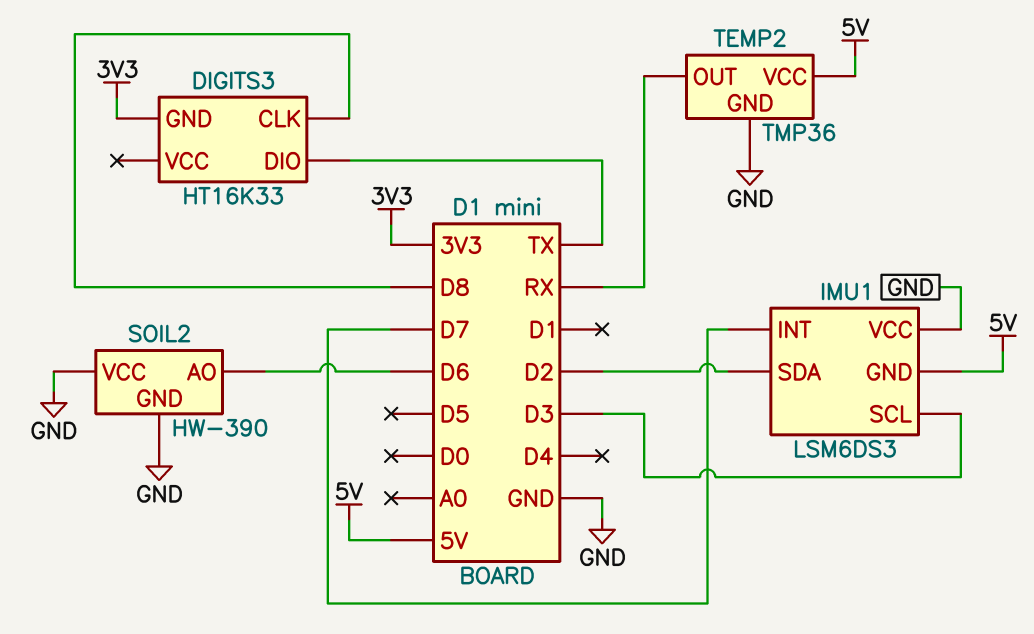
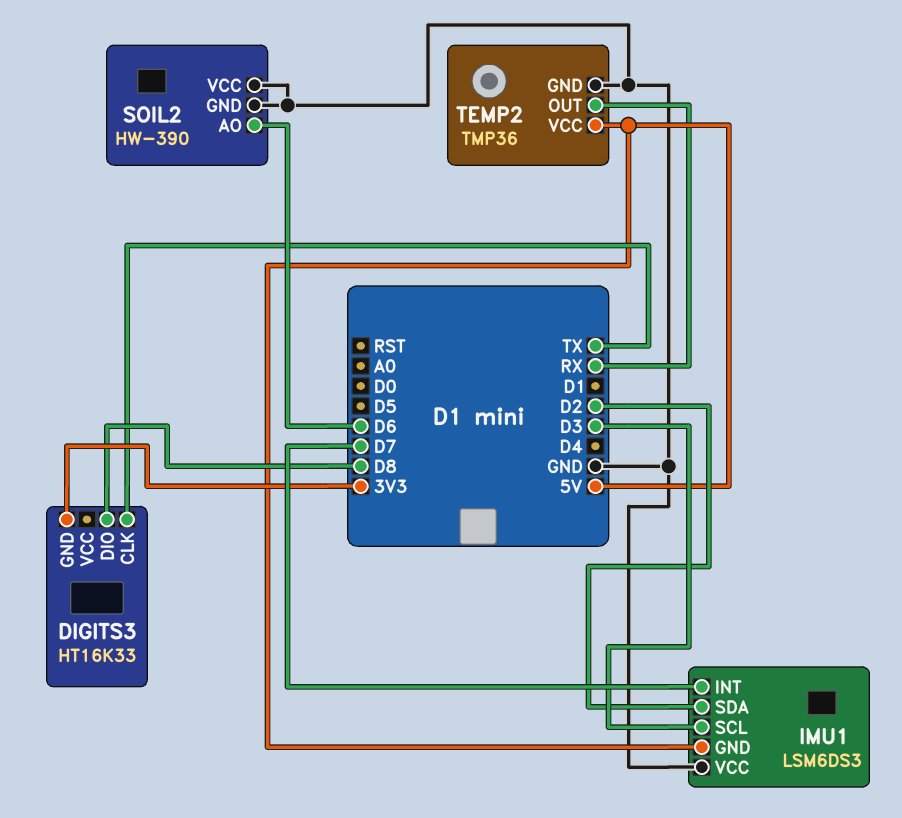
DIGITS3 pin CLK: D8 -> TX
DIGITS3 pin DIO: TX -> D8

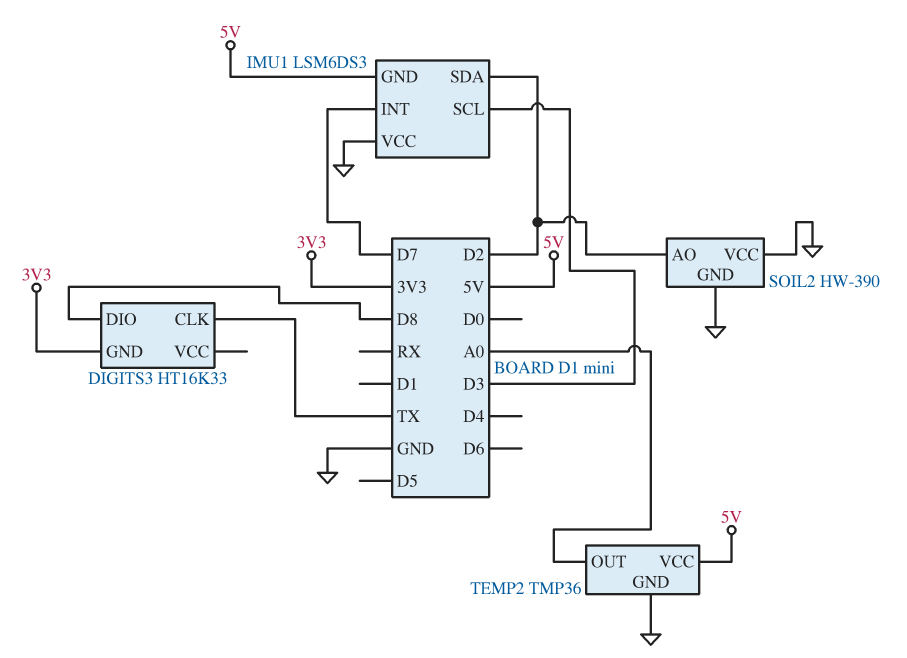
SOIL2 pin AO: D6 -> D2
TEMP2 pin OUT: RX -> A0

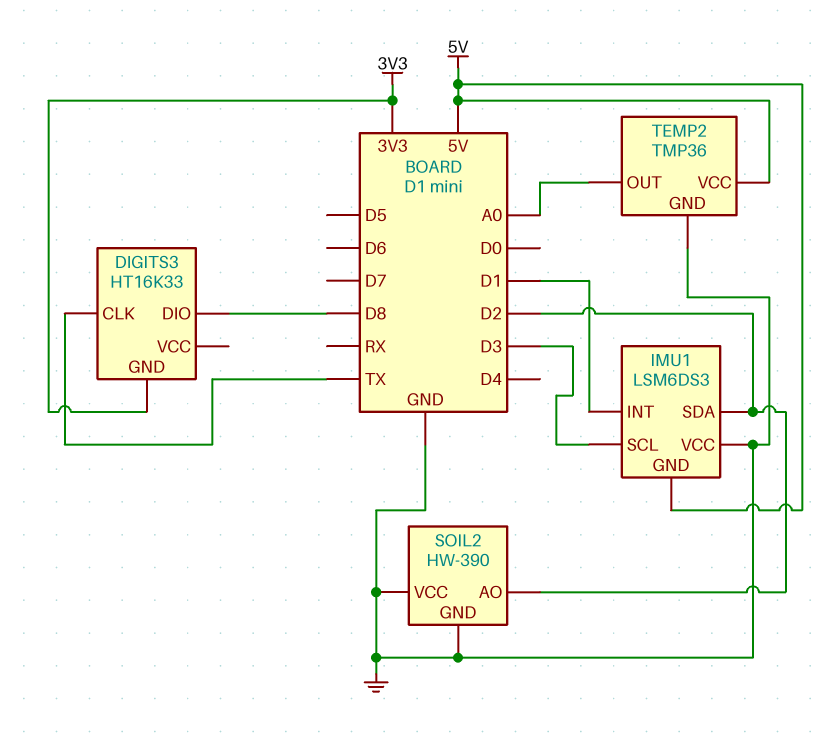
IMU1 pin INT: D7 -> D1

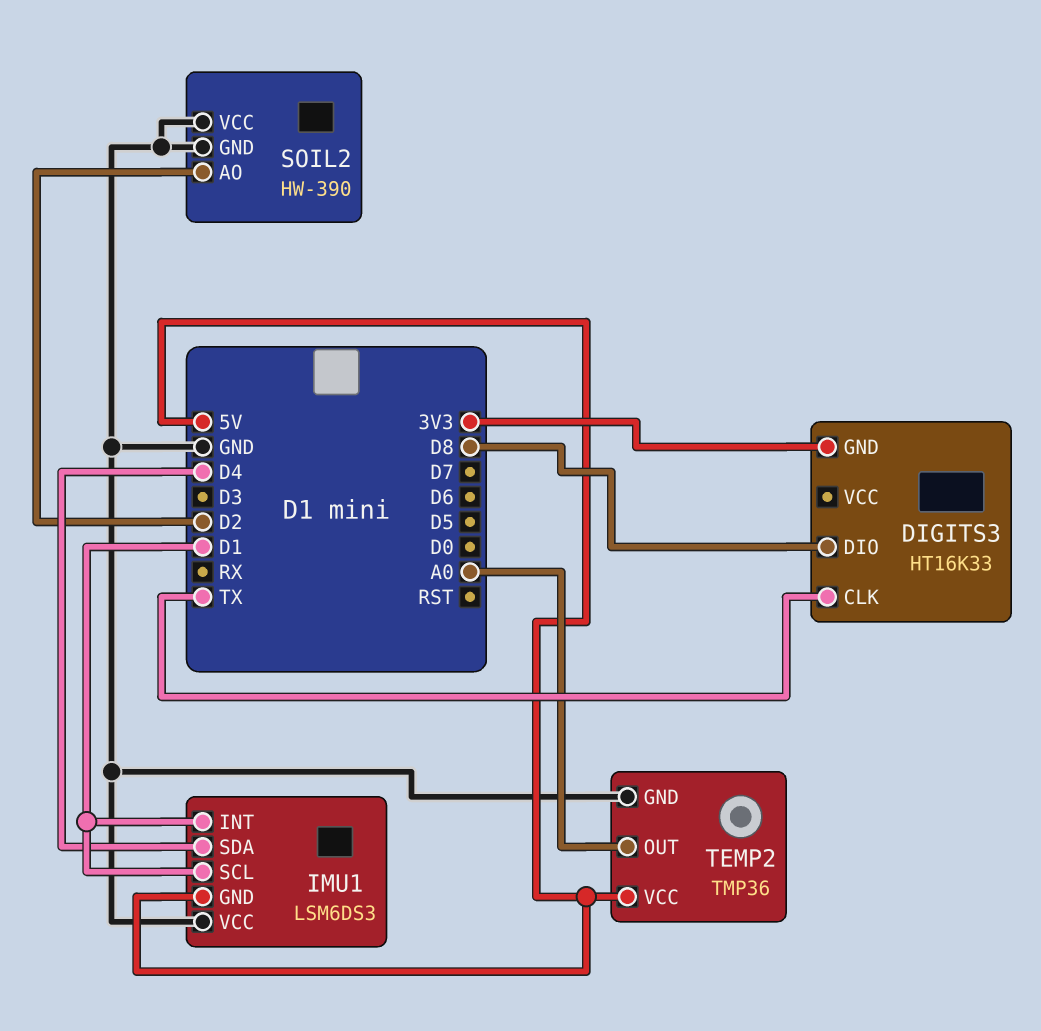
IMU1 pin SCL: D3 -> D1
IMU1 pin SDA: D2 -> D4

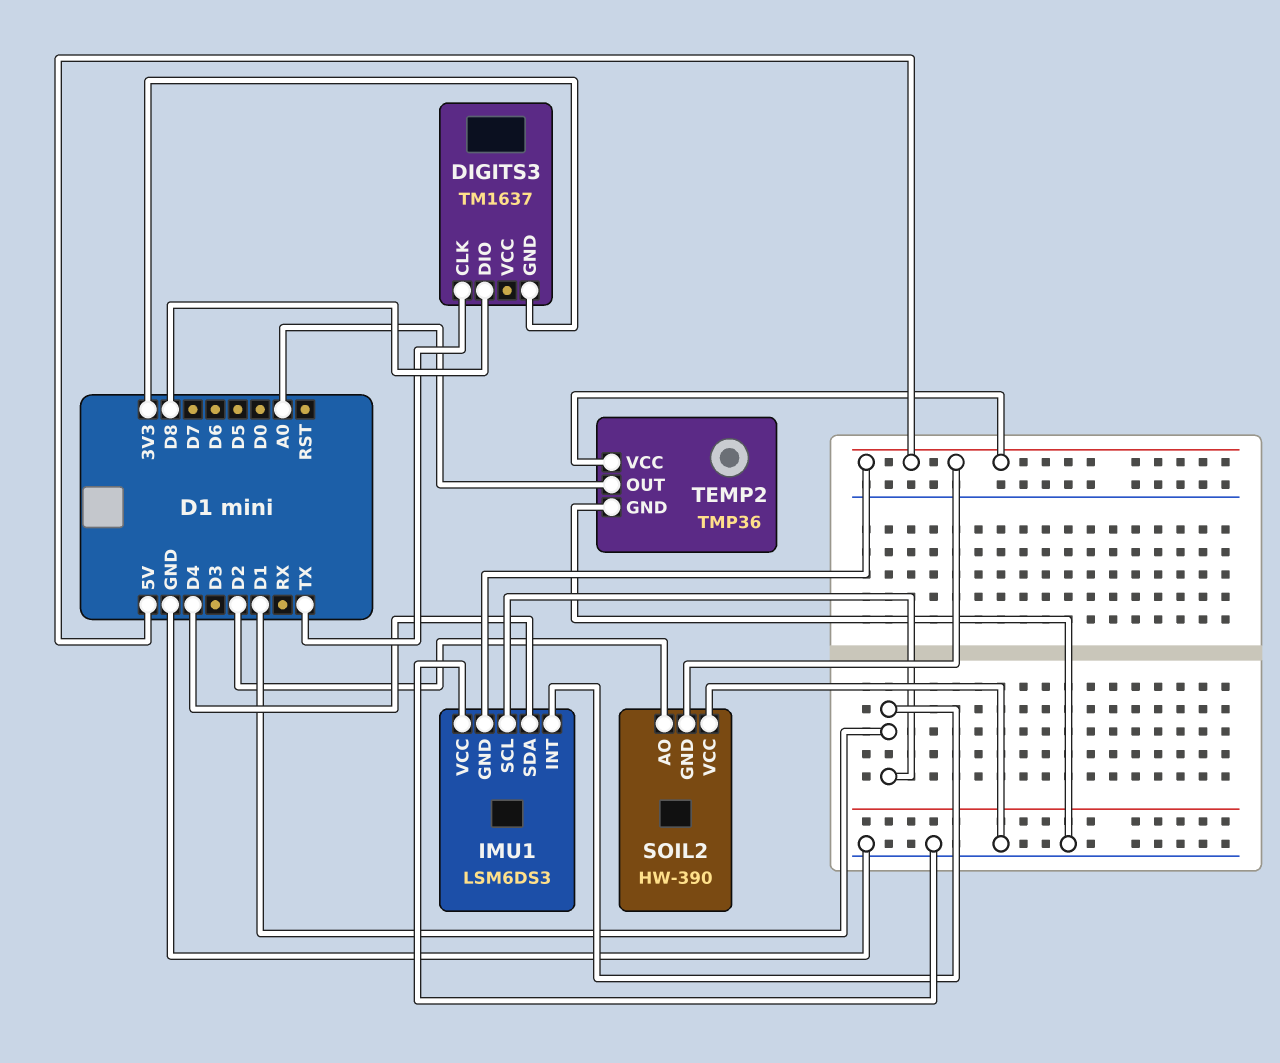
DIGITS3: HT16K33 -> TM1637
SOIL2 pin GND: GND -> 5V

